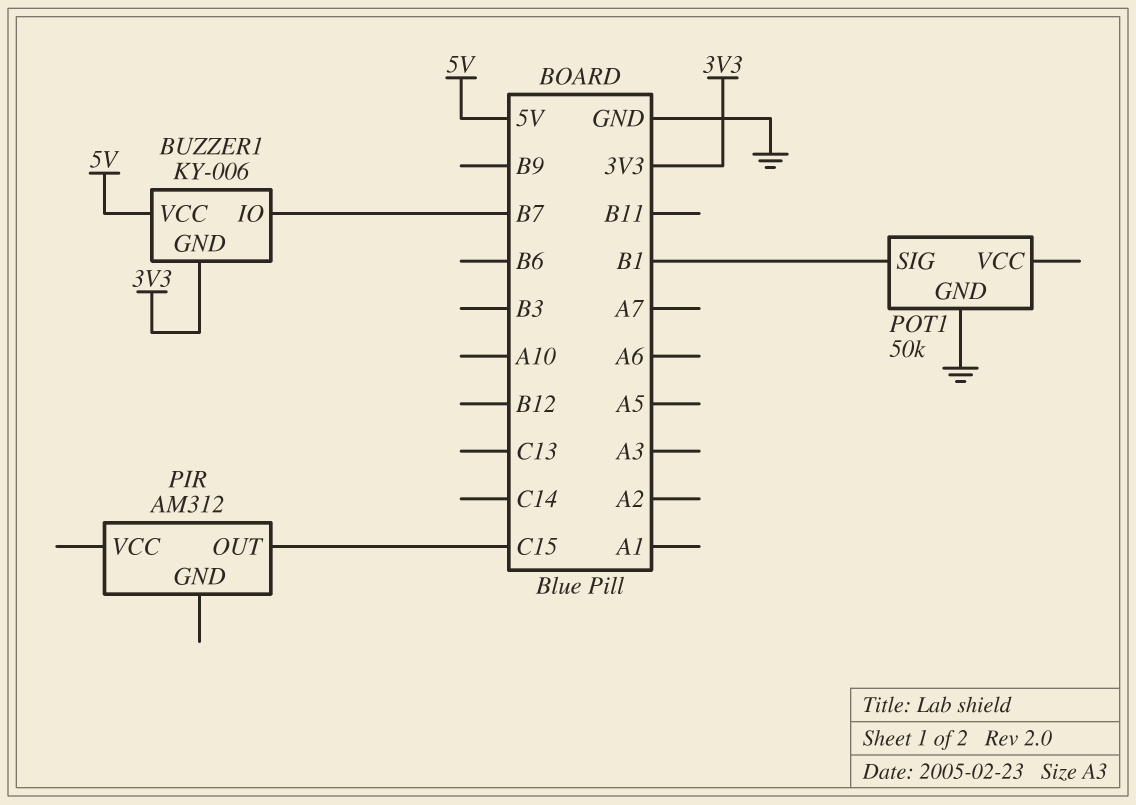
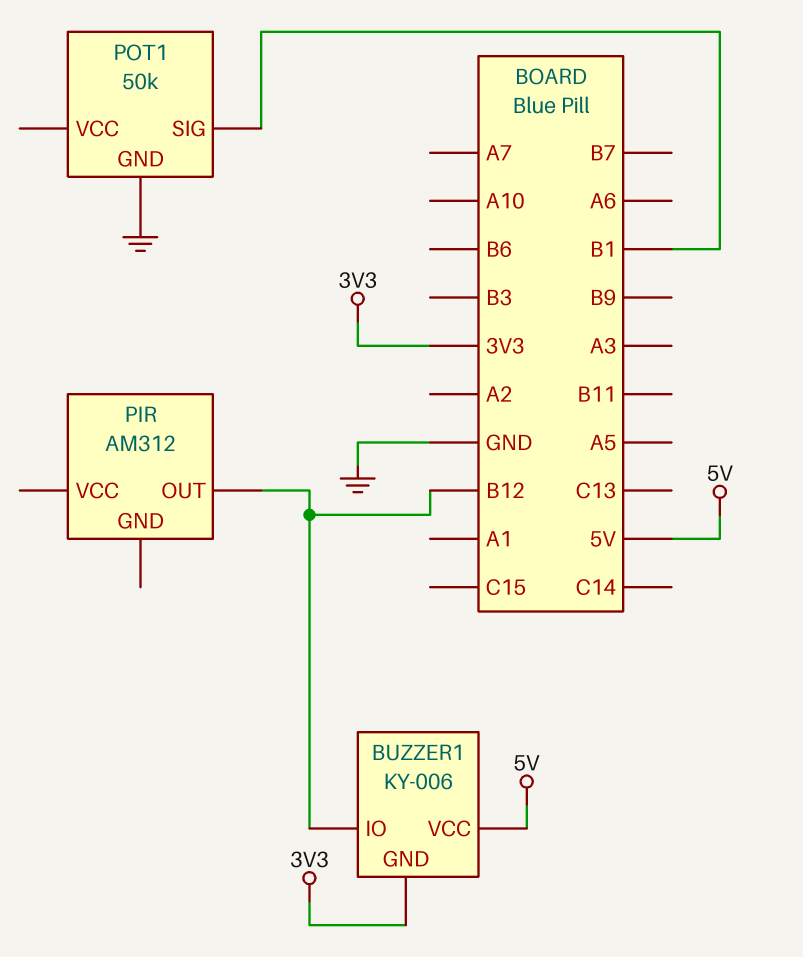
BUZZER1 pin IO: B7 -> B12
PIR pin OUT: C15 -> B12

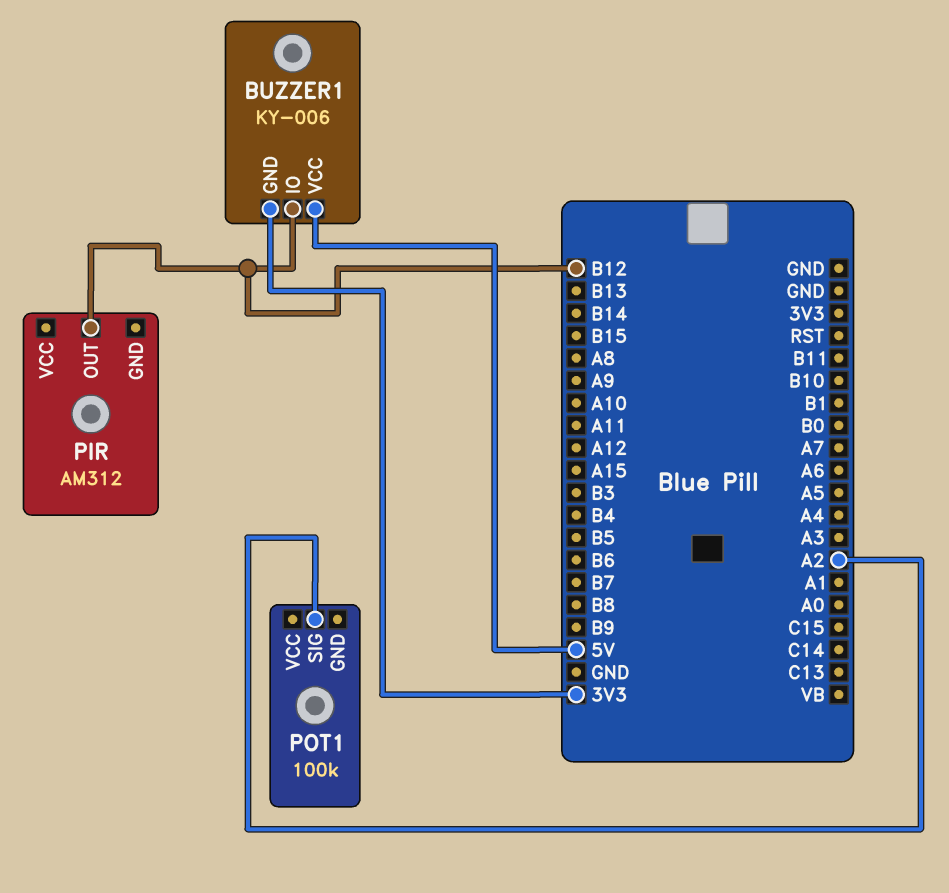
POT1: 50k -> 100k
POT1 pin GND: GND -> none
POT1 pin SIG: B1 -> A2

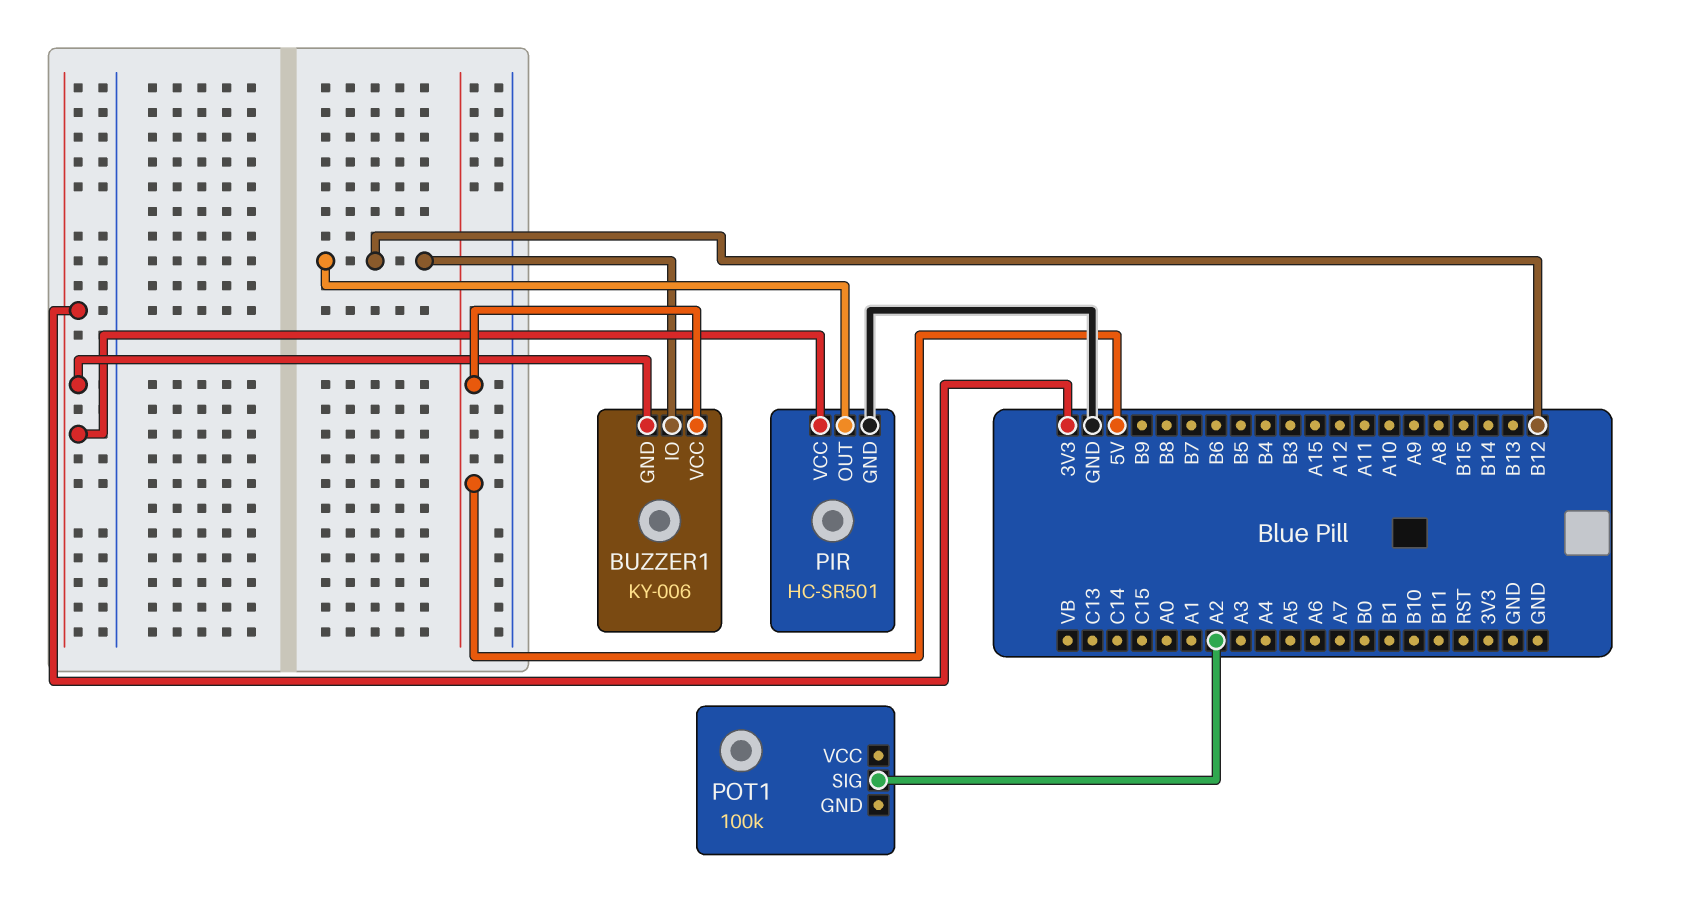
PIR: AM312 -> HC-SR501
PIR pin GND: none -> GND
PIR pin VCC: none -> 3V3

